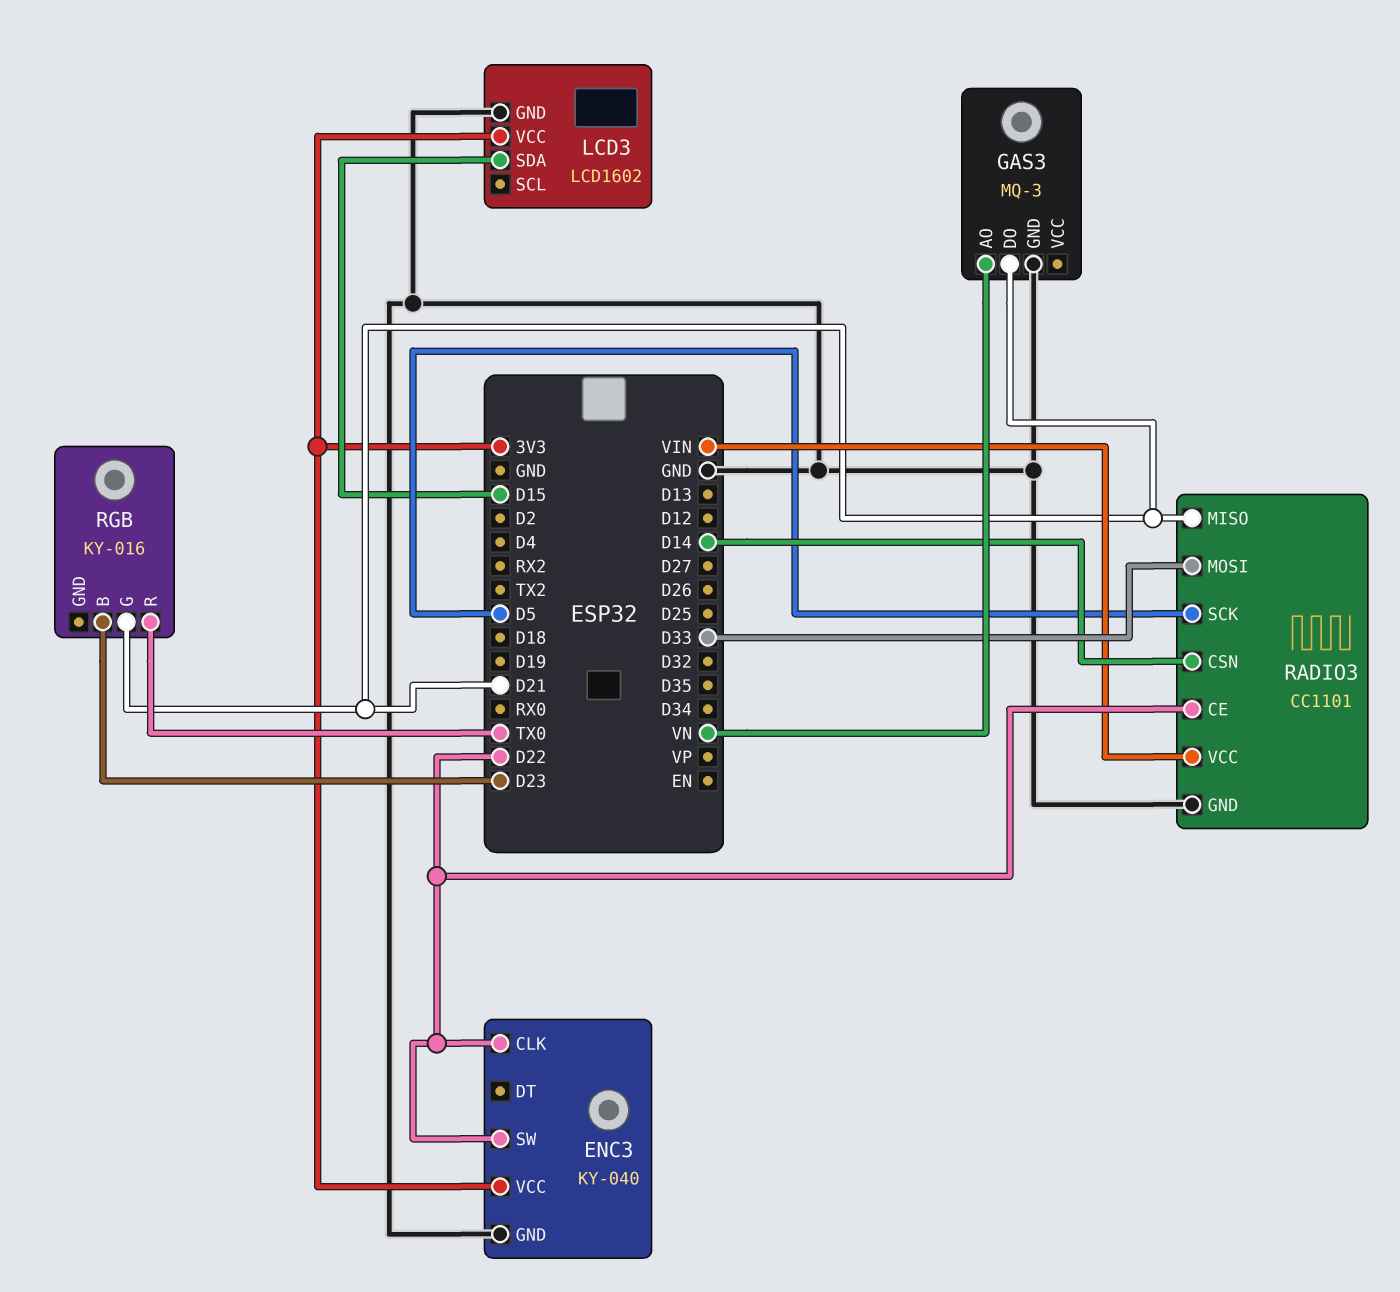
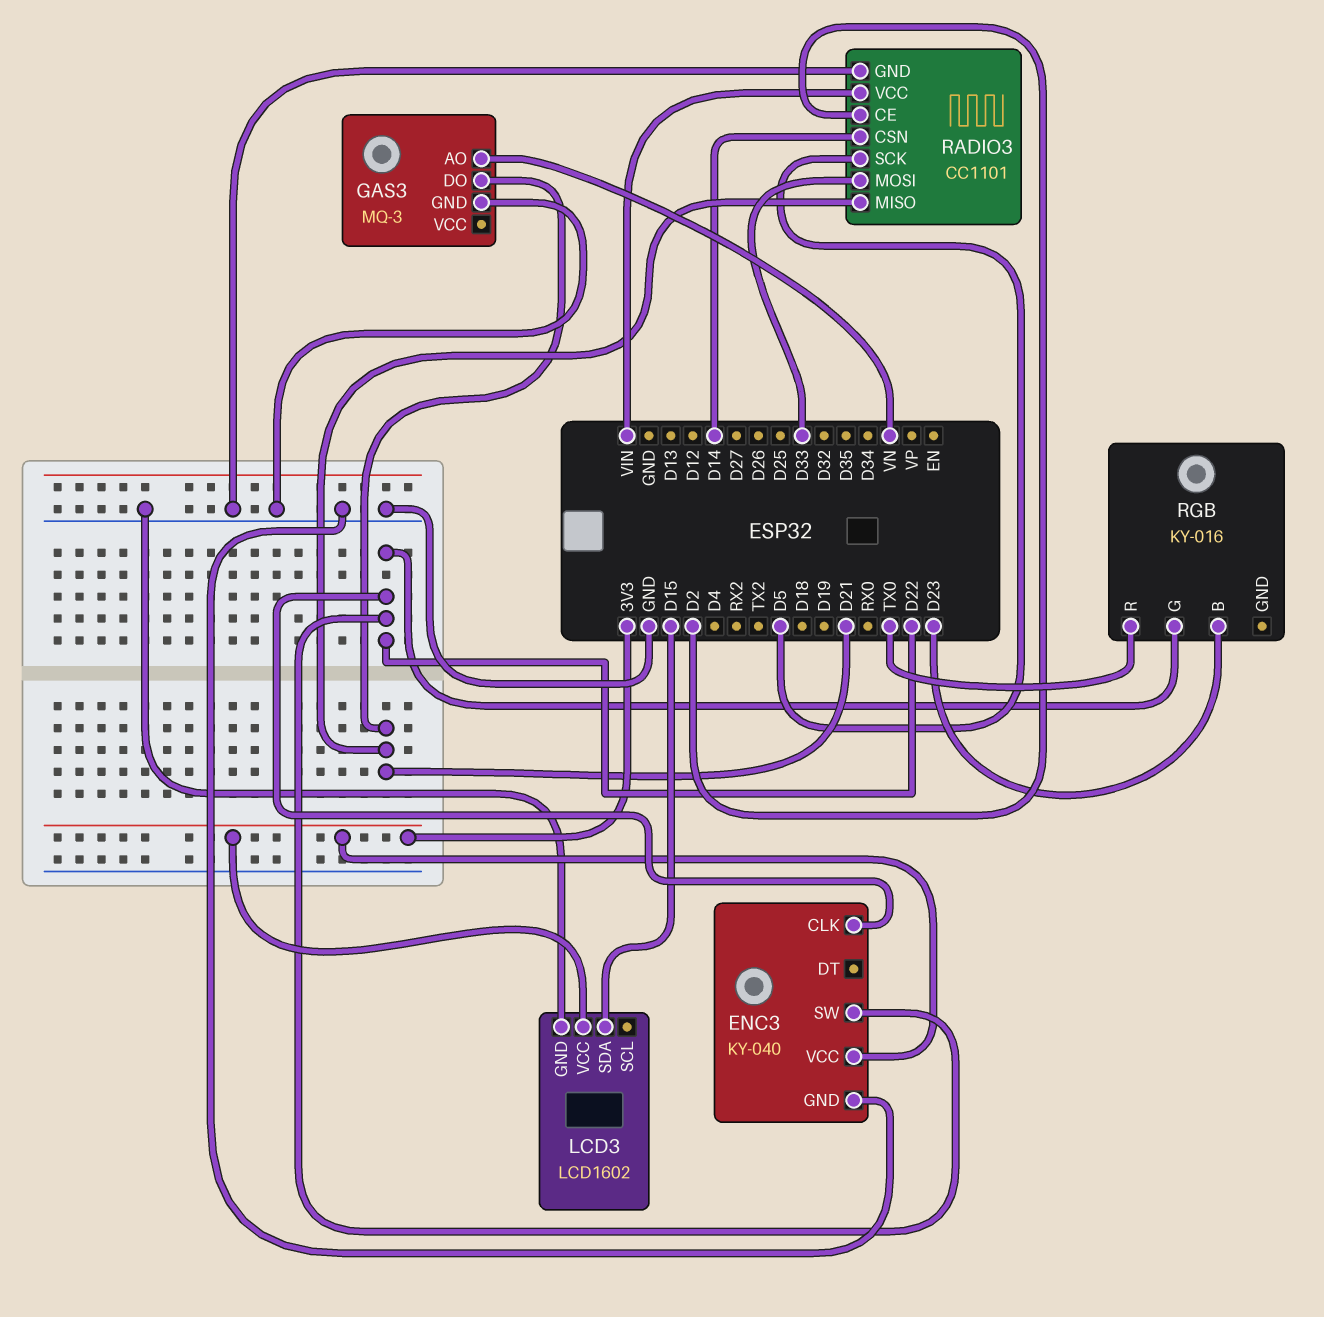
RADIO3 pin CE: D22 -> D2
RGB pin G: D21 -> D22

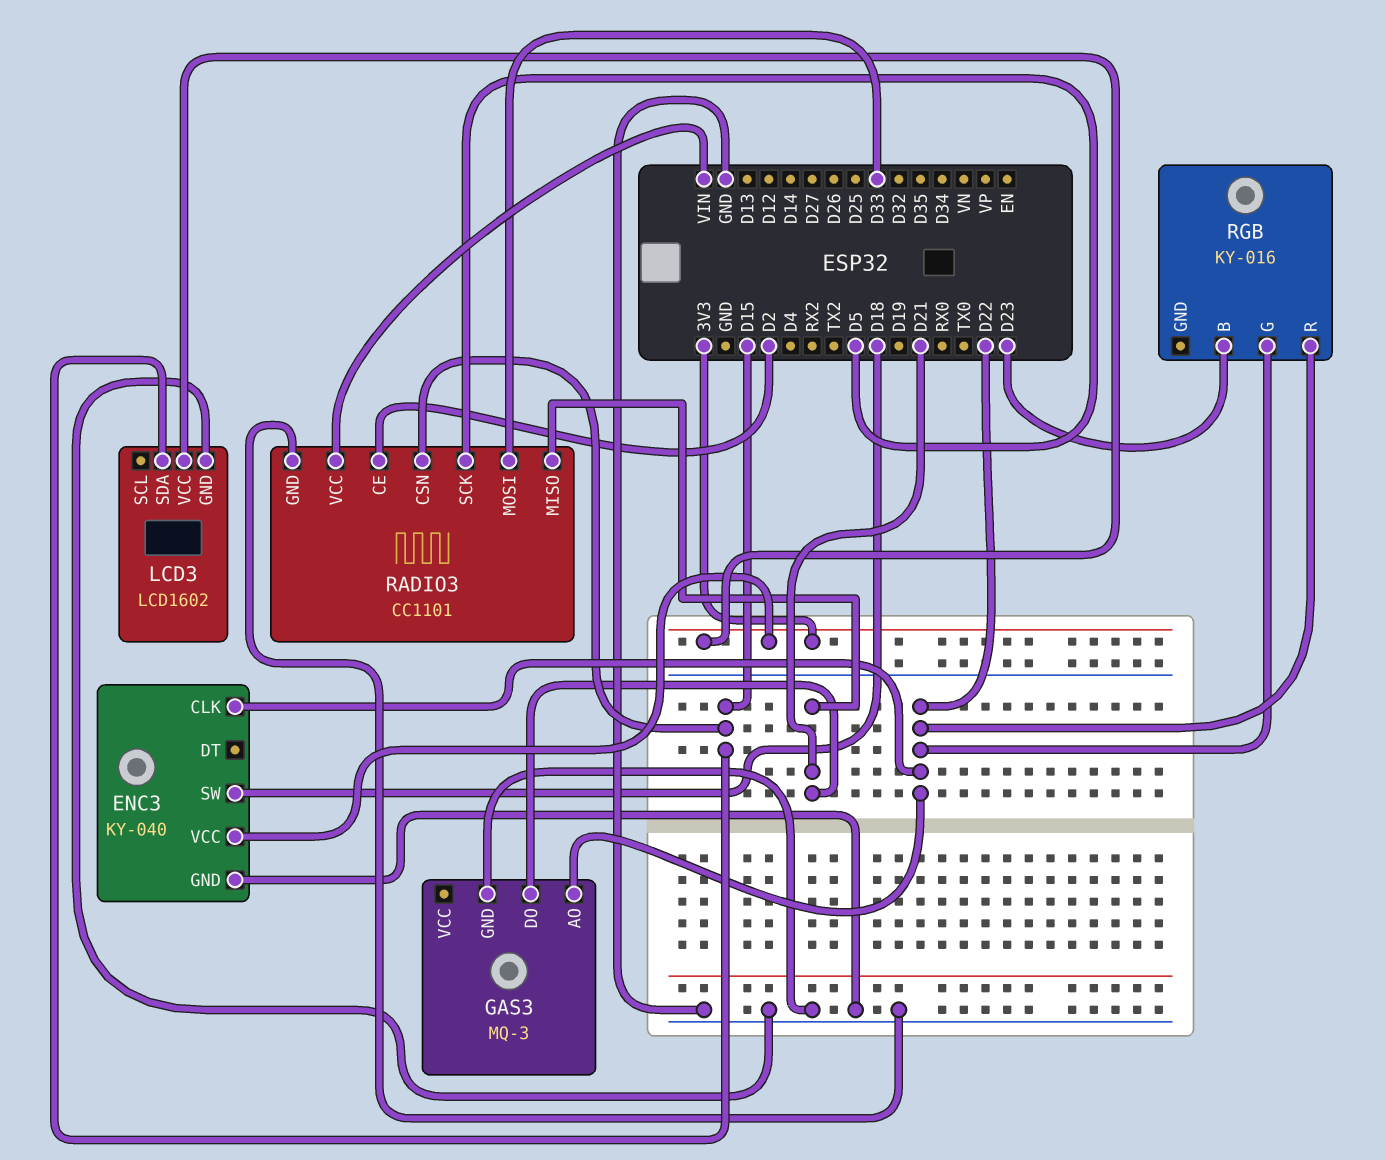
ENC3 pin SW: D22 -> D18
GAS3 pin AO: VN -> D22
RADIO3 pin CSN: D14 -> D15
RGB pin R: TX0 -> D22

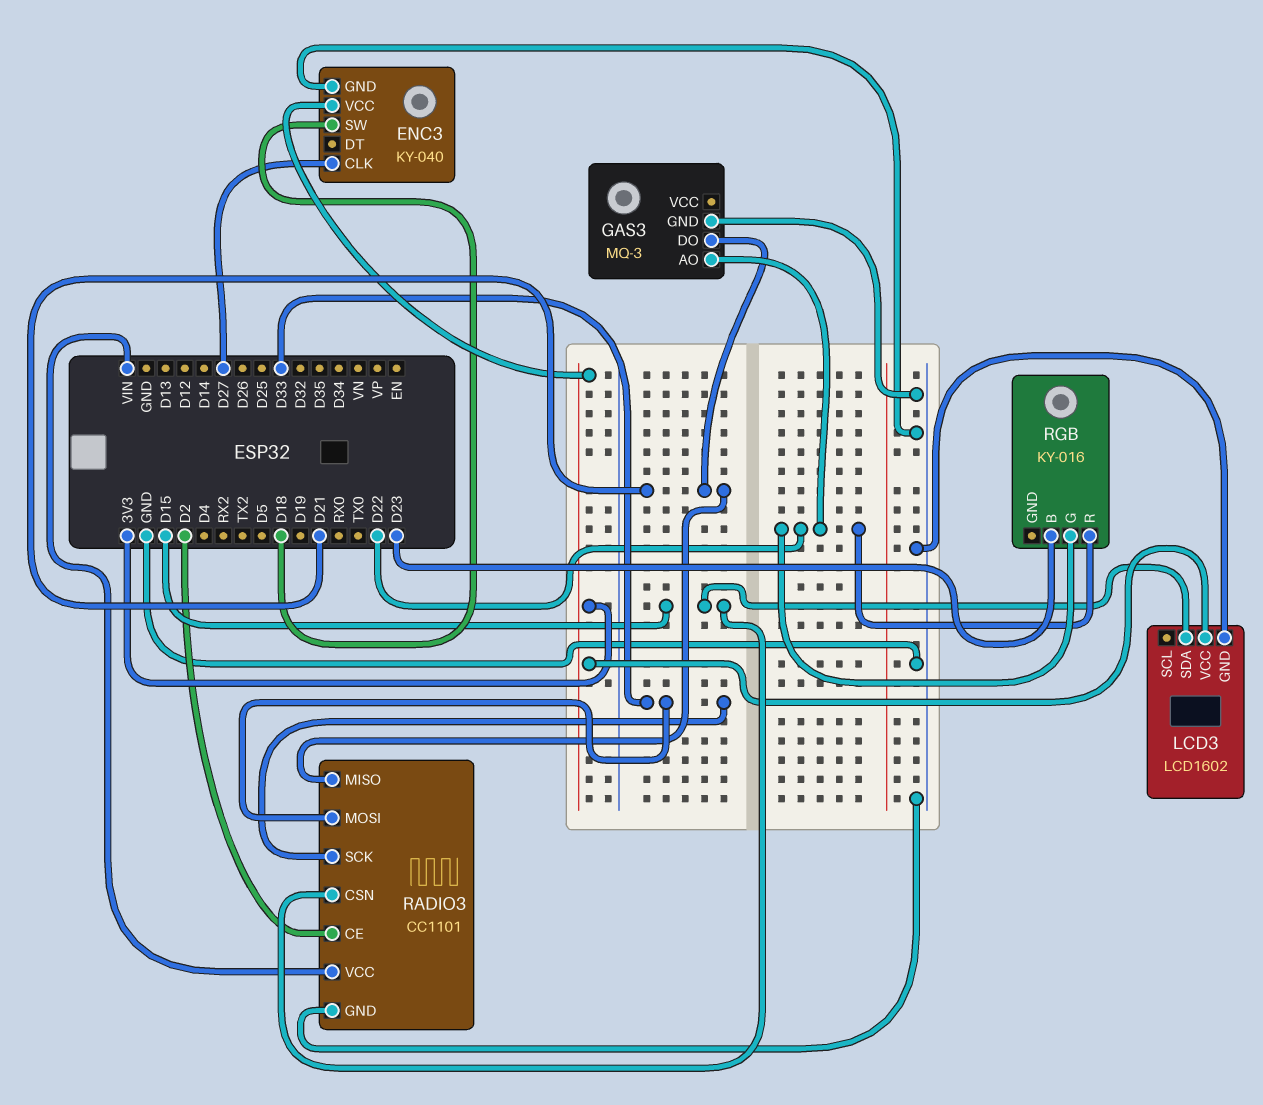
ENC3 pin CLK: D22 -> D27
RADIO3 pin SCK: D5 -> D33

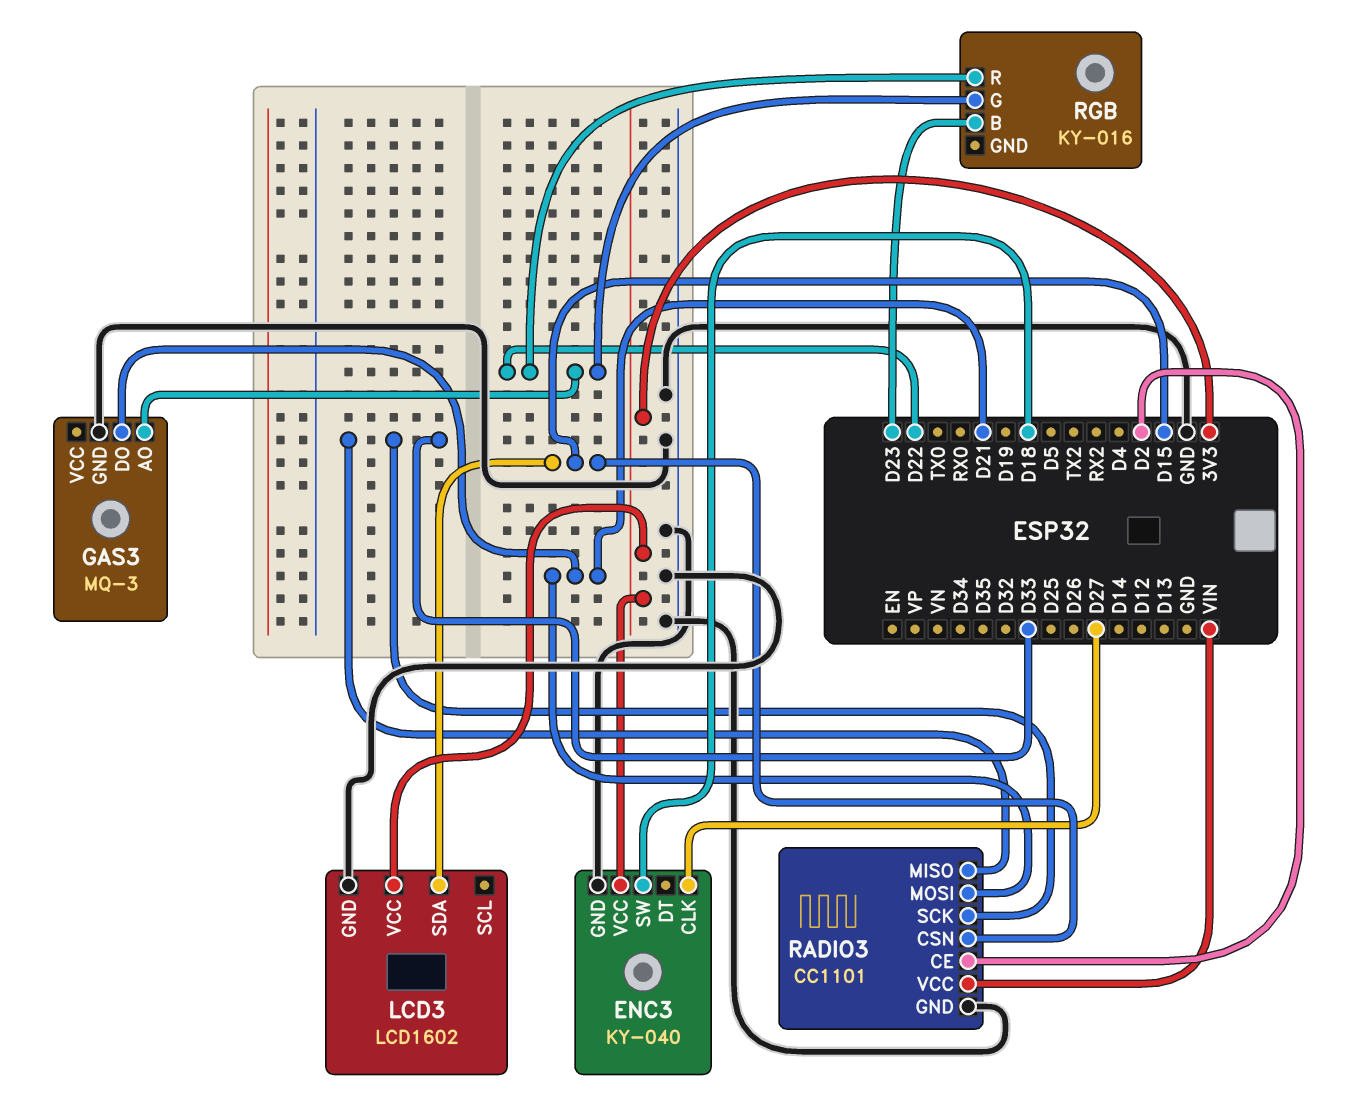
RADIO3 pin MISO: D21 -> D33
RADIO3 pin MOSI: D33 -> D21

